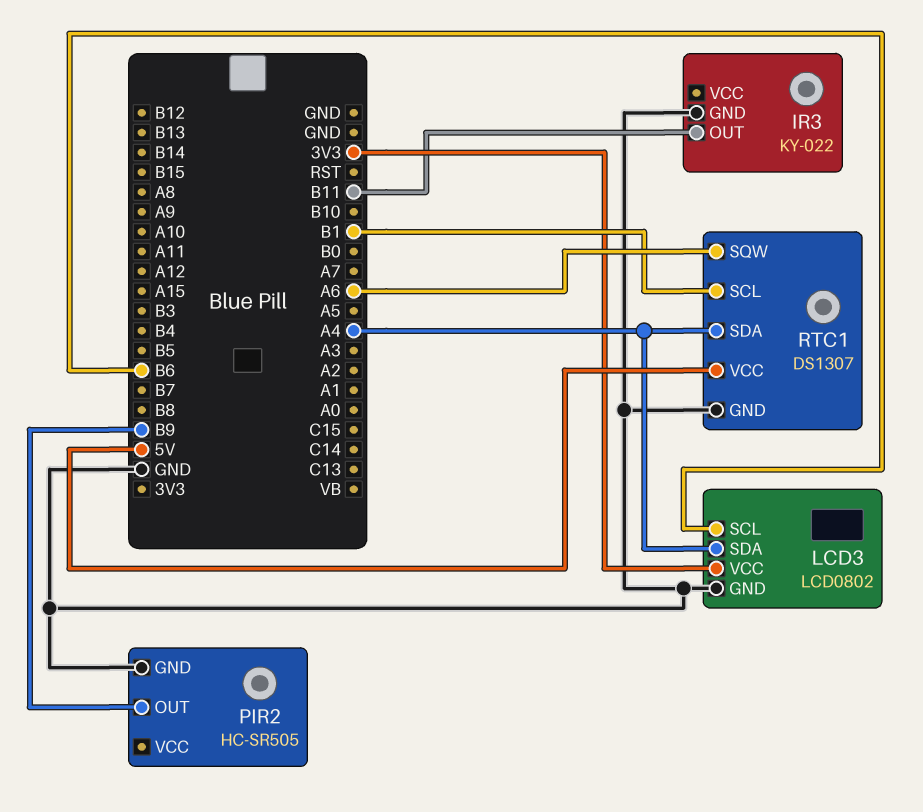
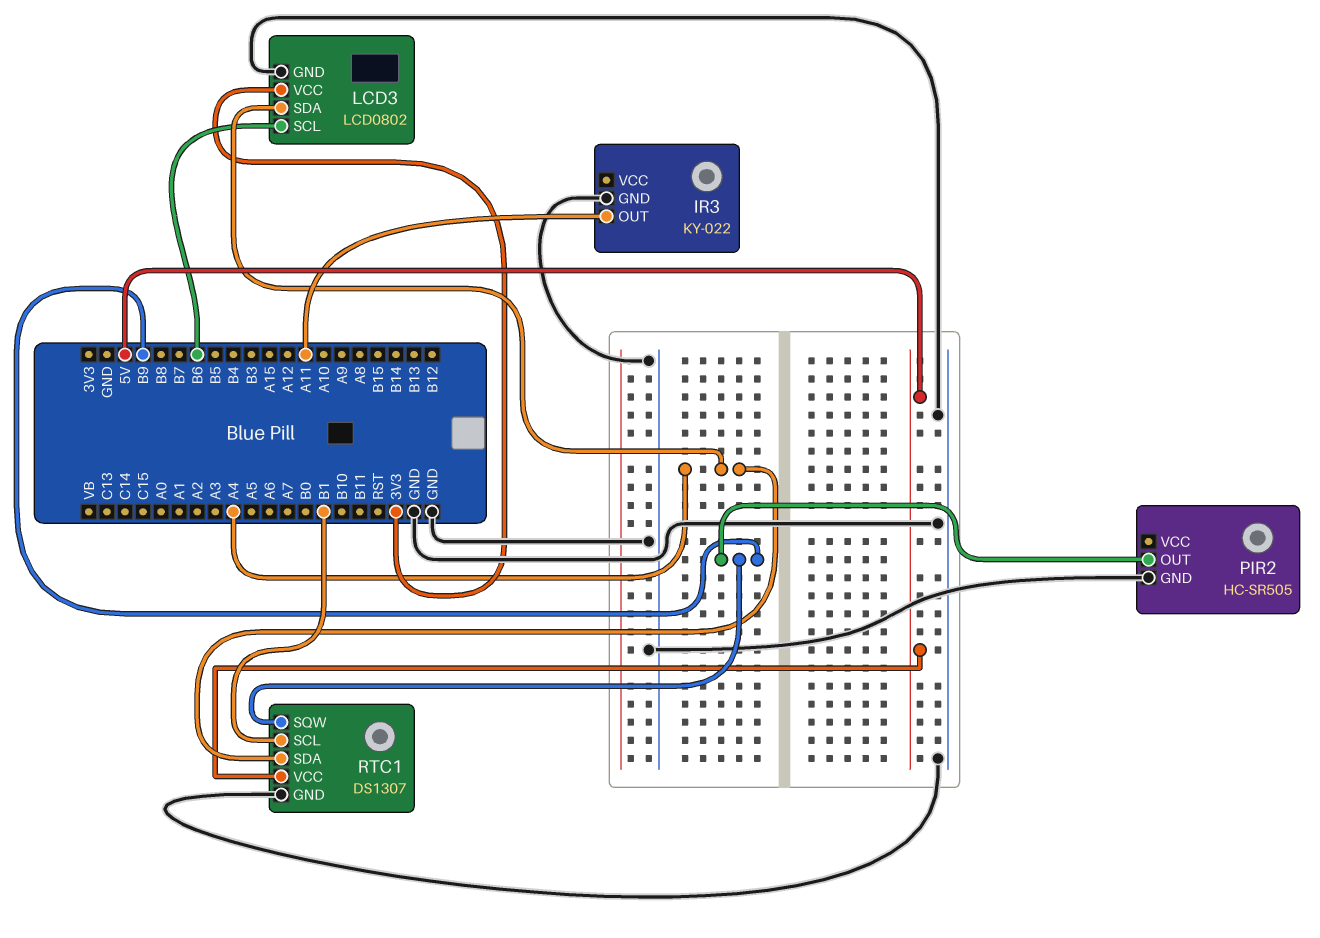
IR3 pin OUT: B11 -> A11
RTC1 pin SQW: A6 -> B9

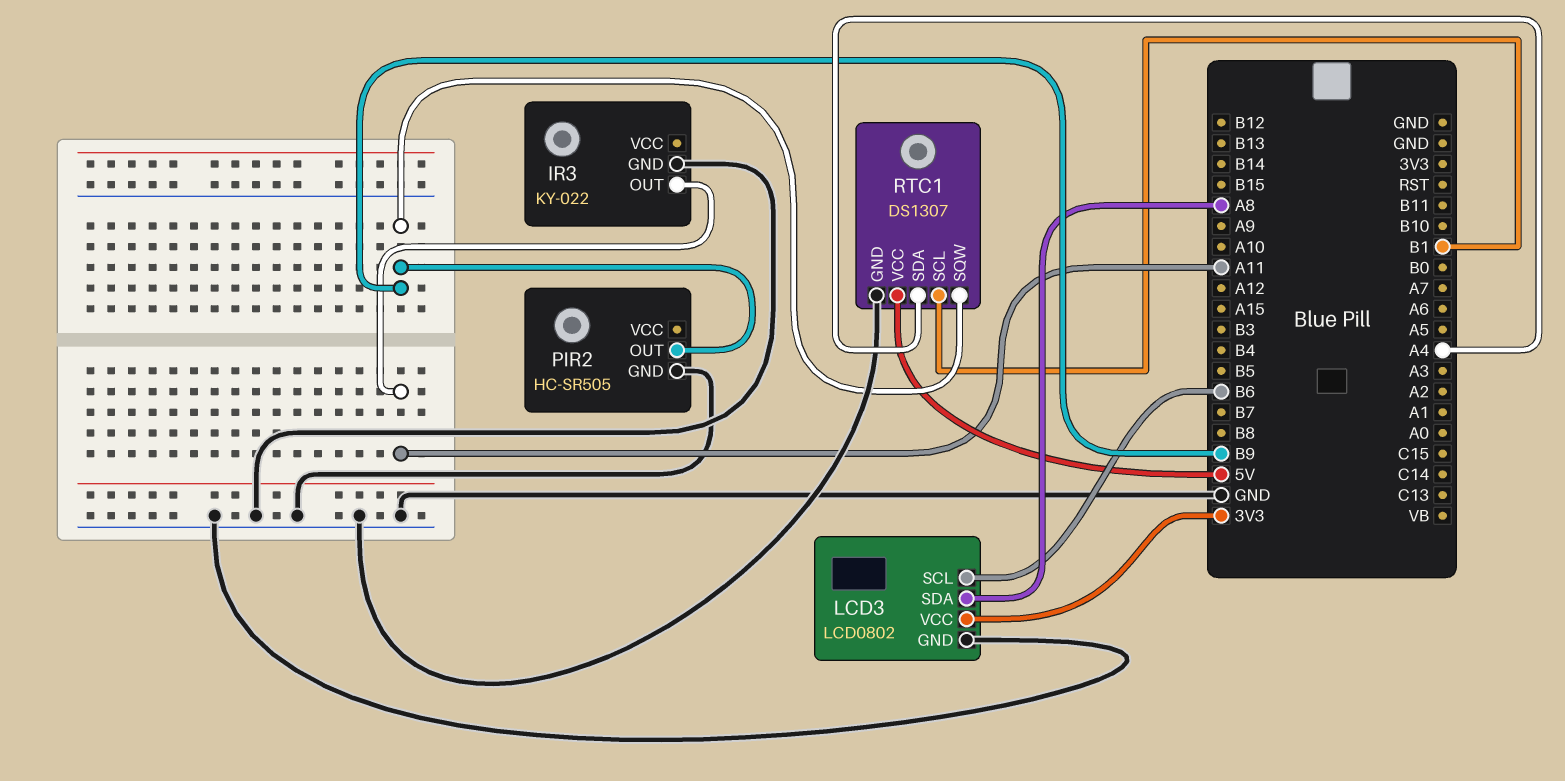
LCD3 pin SDA: A4 -> A8

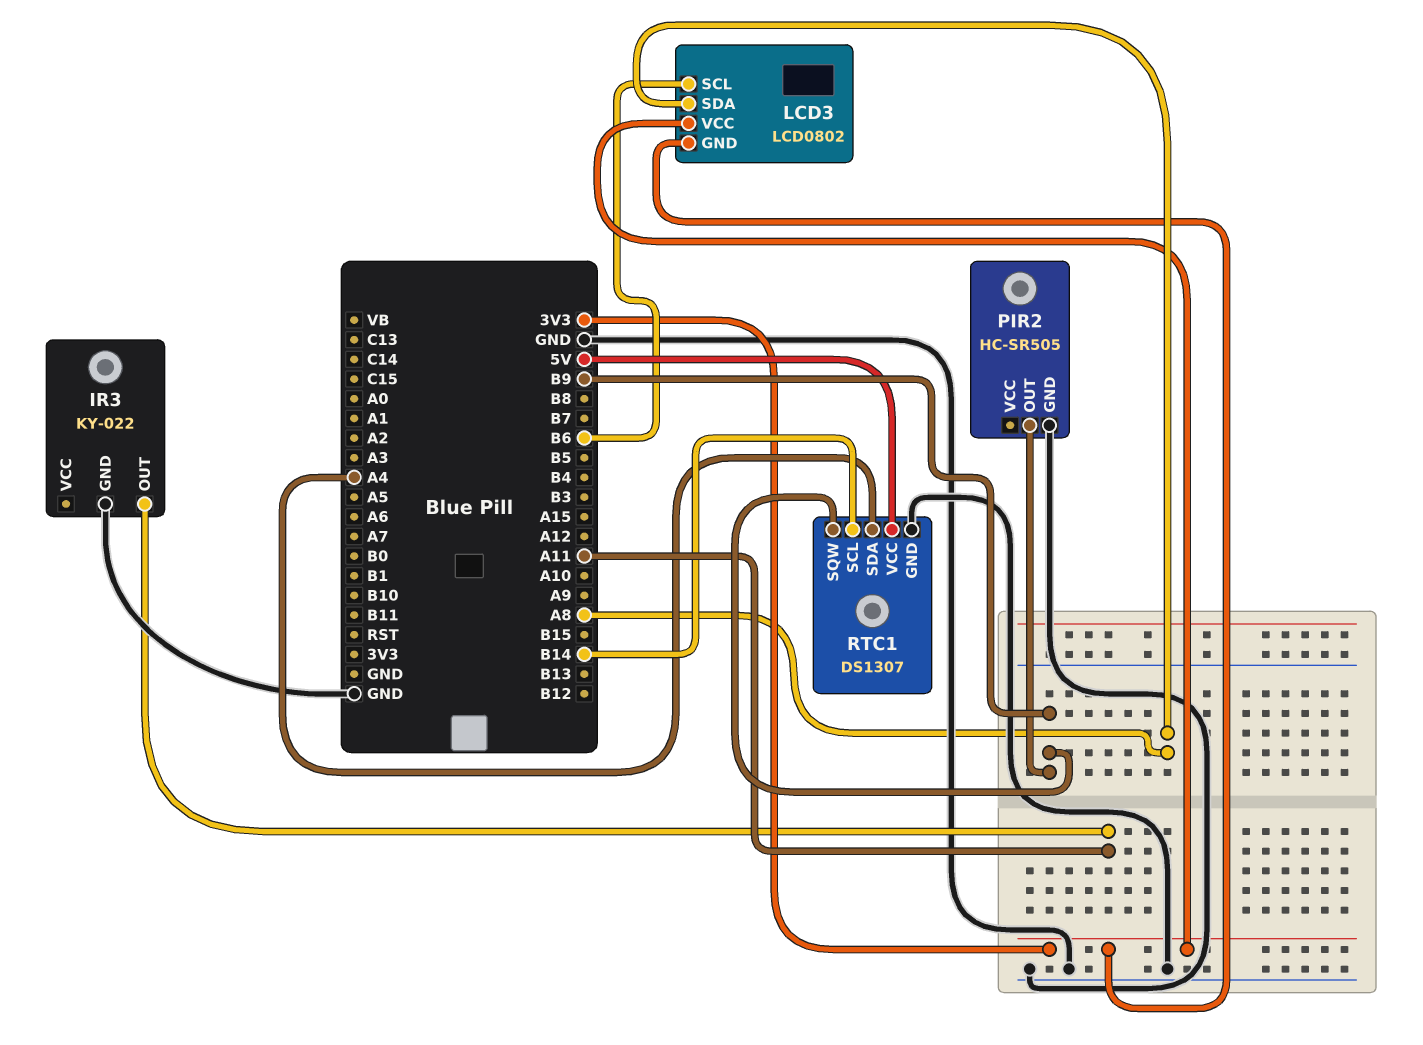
LCD3 pin GND: GND -> 3V3
RTC1 pin SCL: B1 -> B14

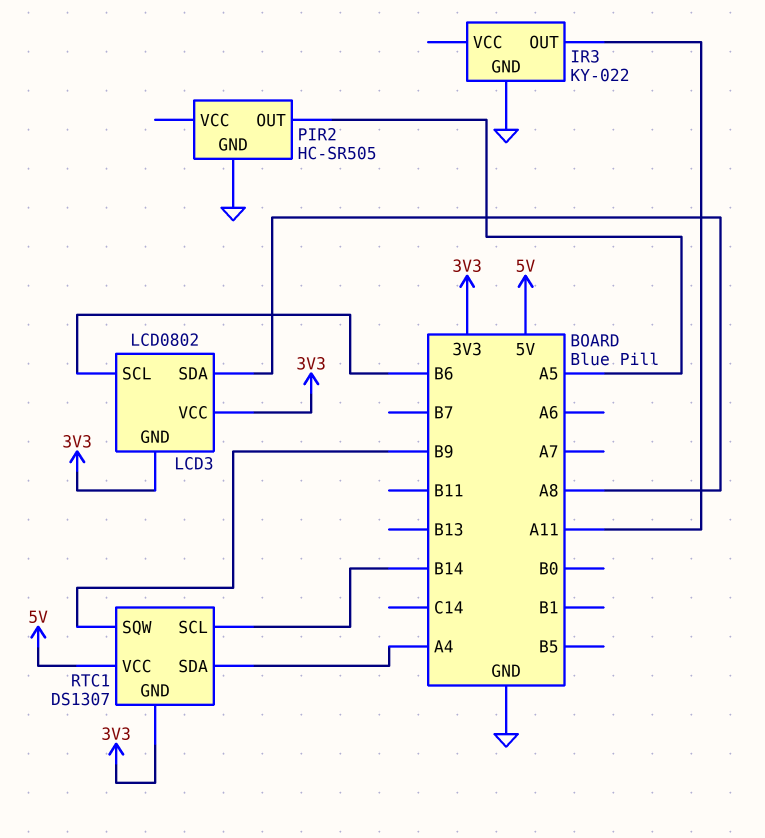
PIR2 pin OUT: B9 -> A5
RTC1 pin GND: GND -> 3V3

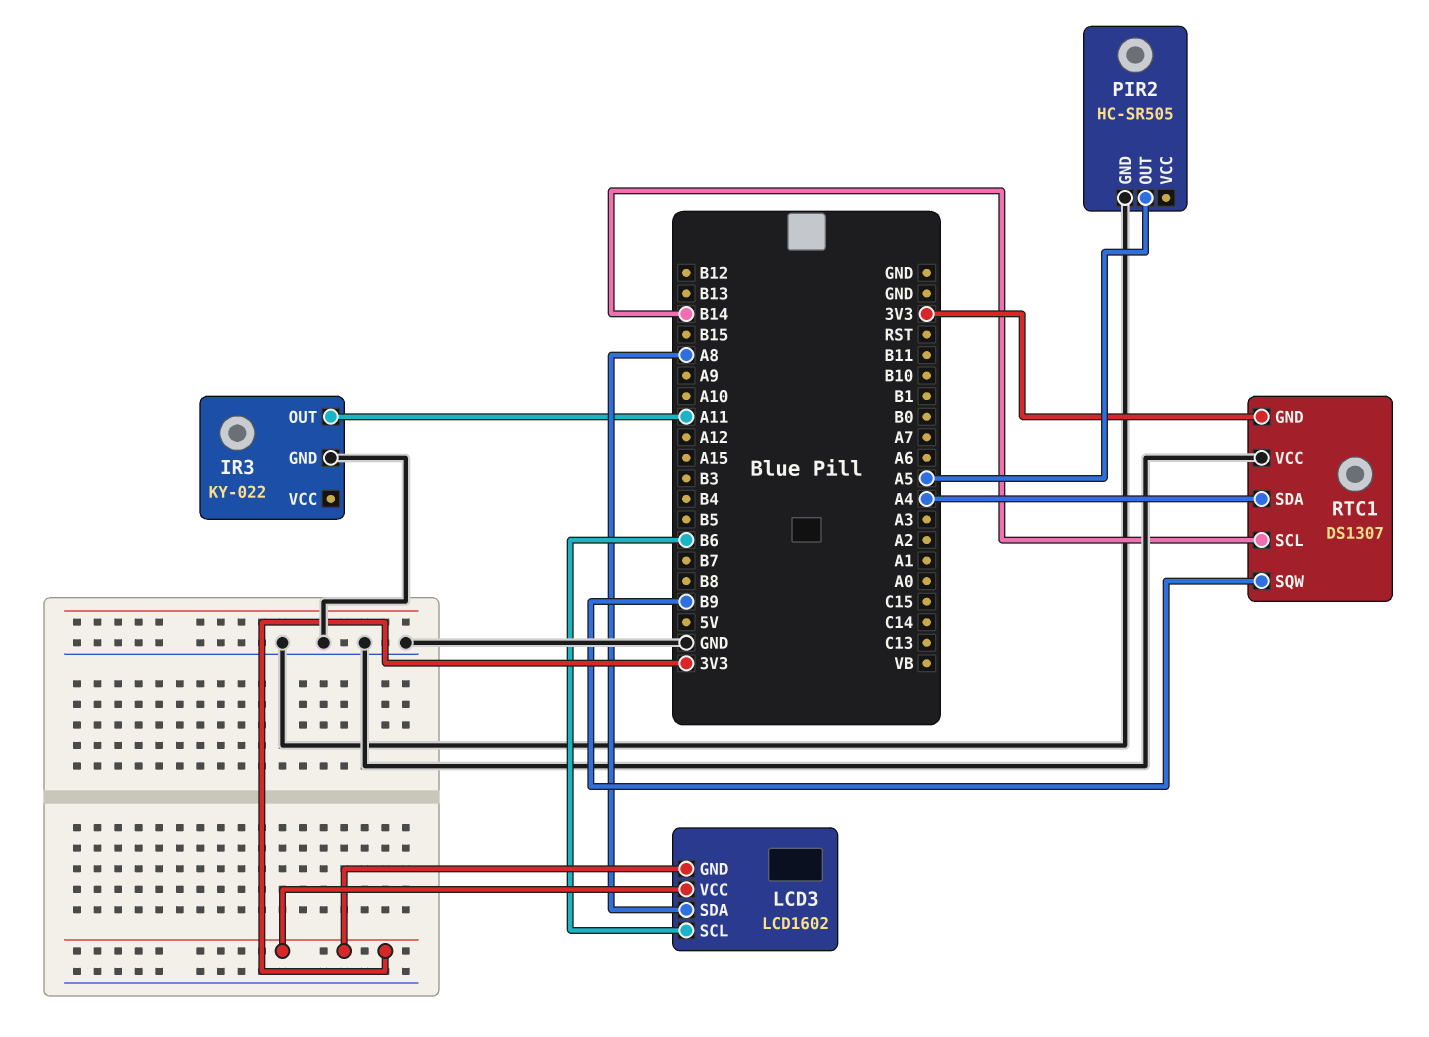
LCD3: LCD0802 -> LCD1602
RTC1 pin VCC: 5V -> GND

